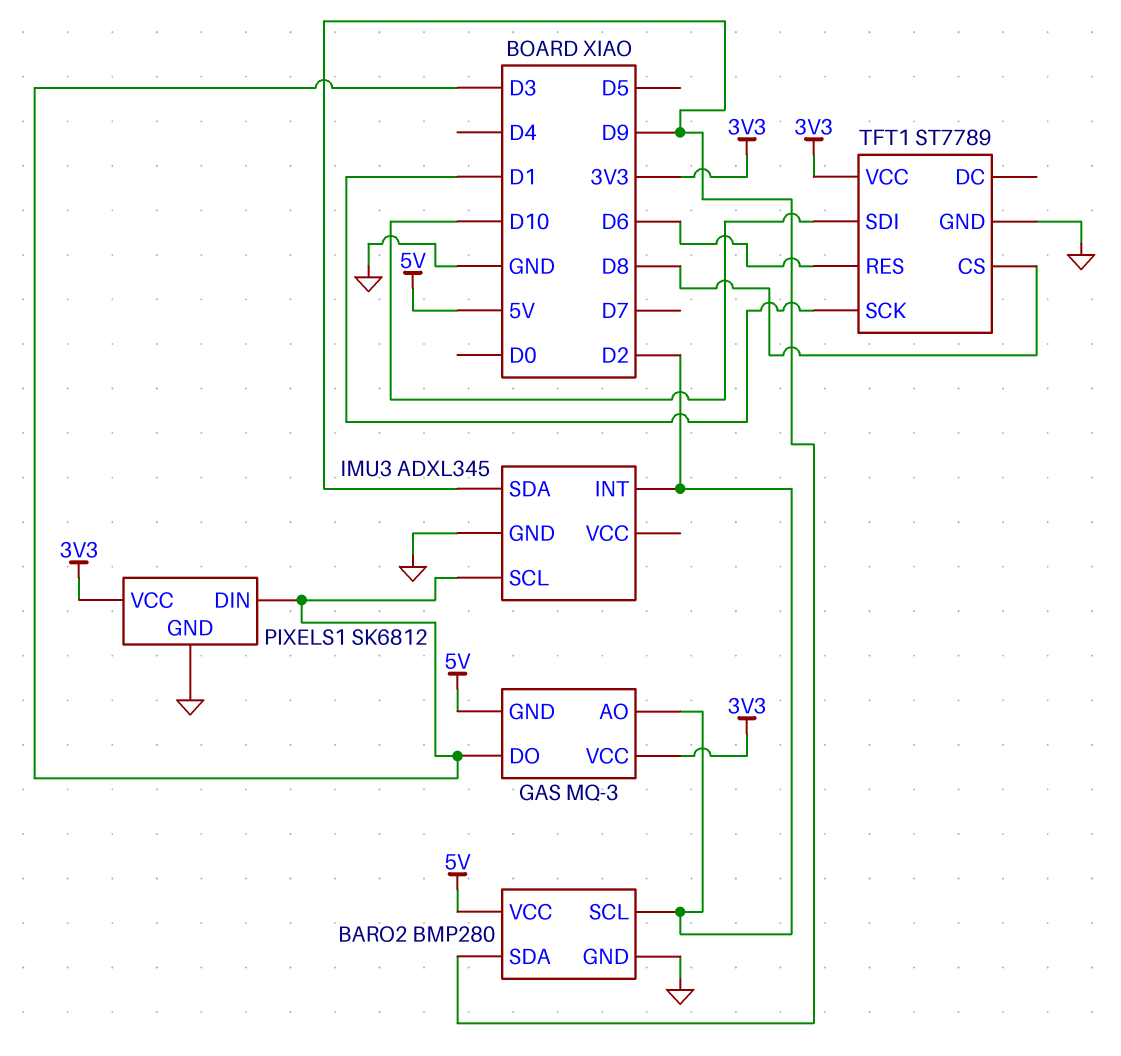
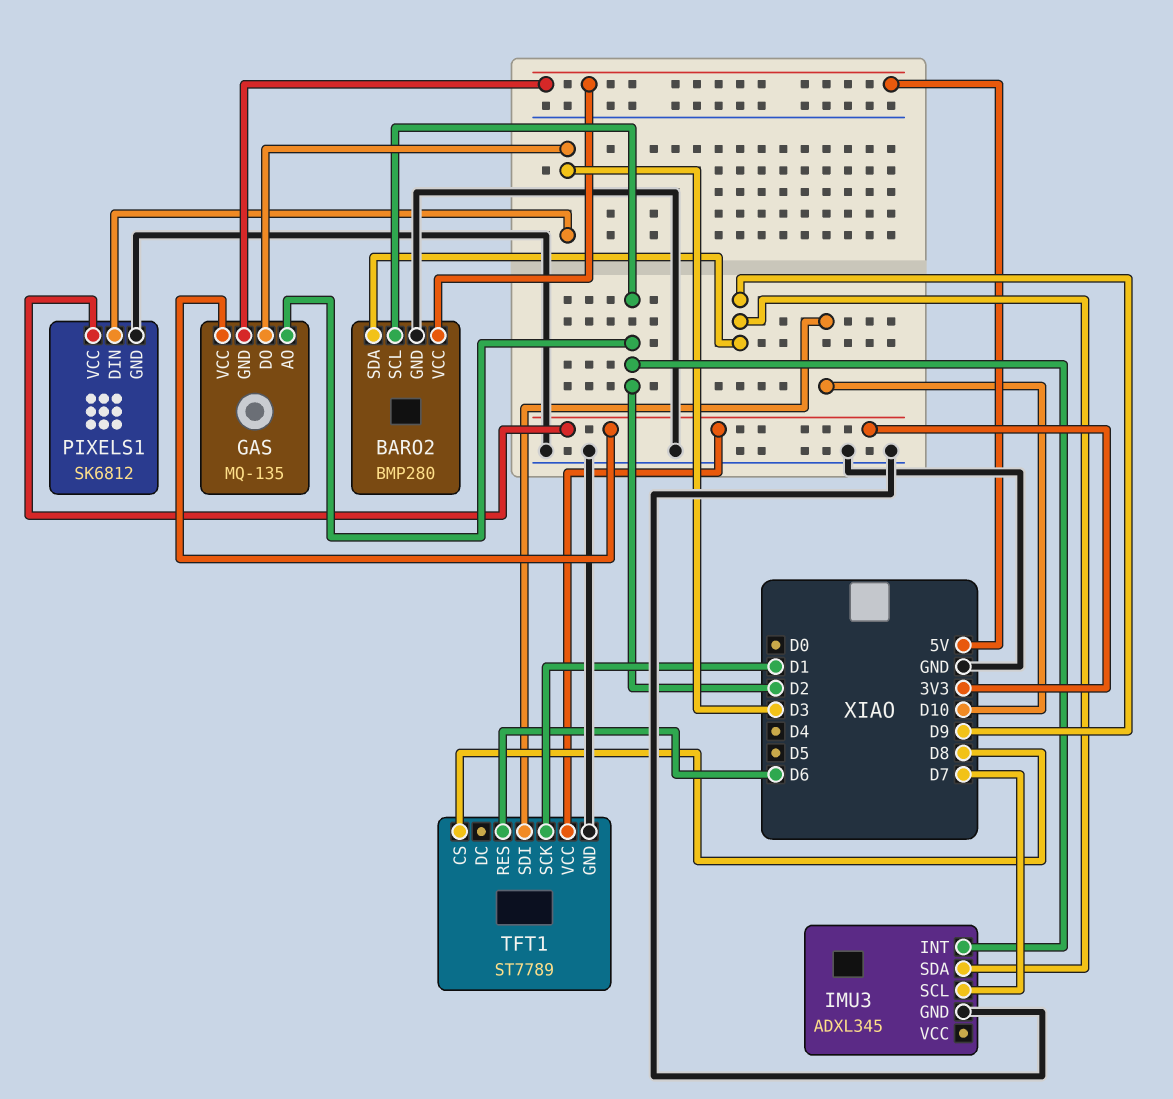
GAS: MQ-3 -> MQ-135
IMU3 pin SCL: D3 -> D7

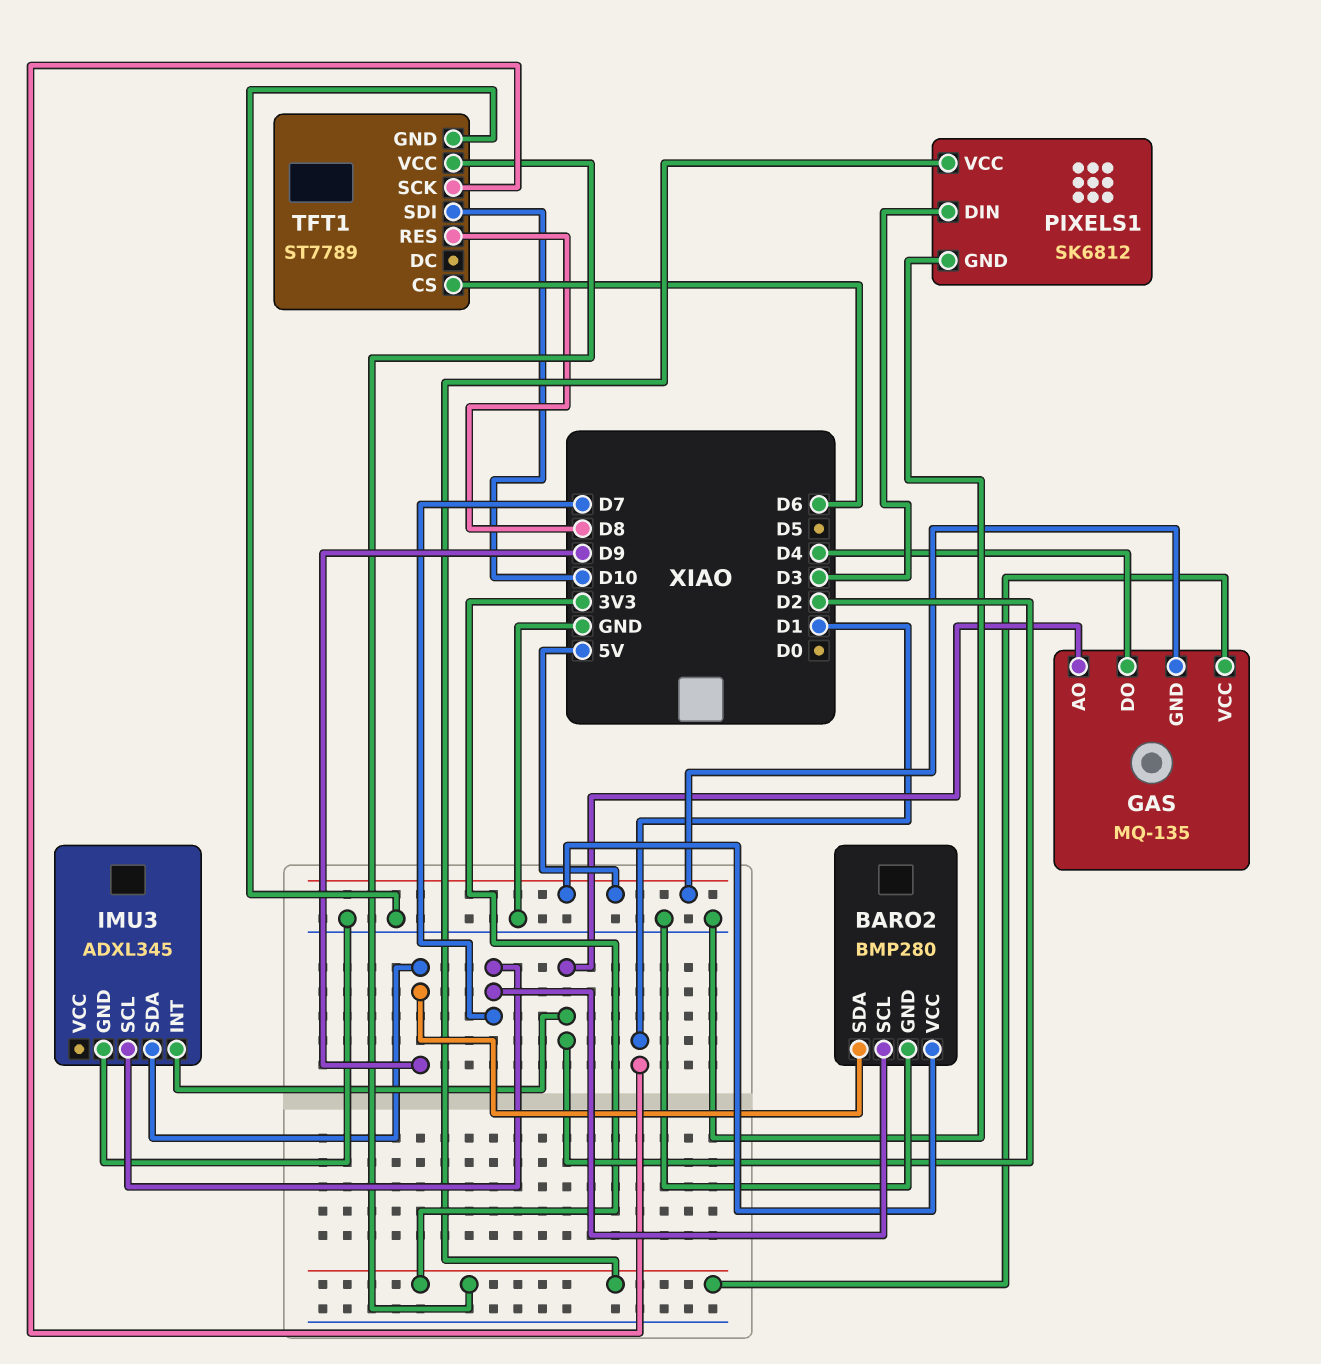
BARO2 pin SCL: D2 -> D7
GAS pin DO: D3 -> D4
TFT1 pin CS: D8 -> D6
TFT1 pin RES: D6 -> D8

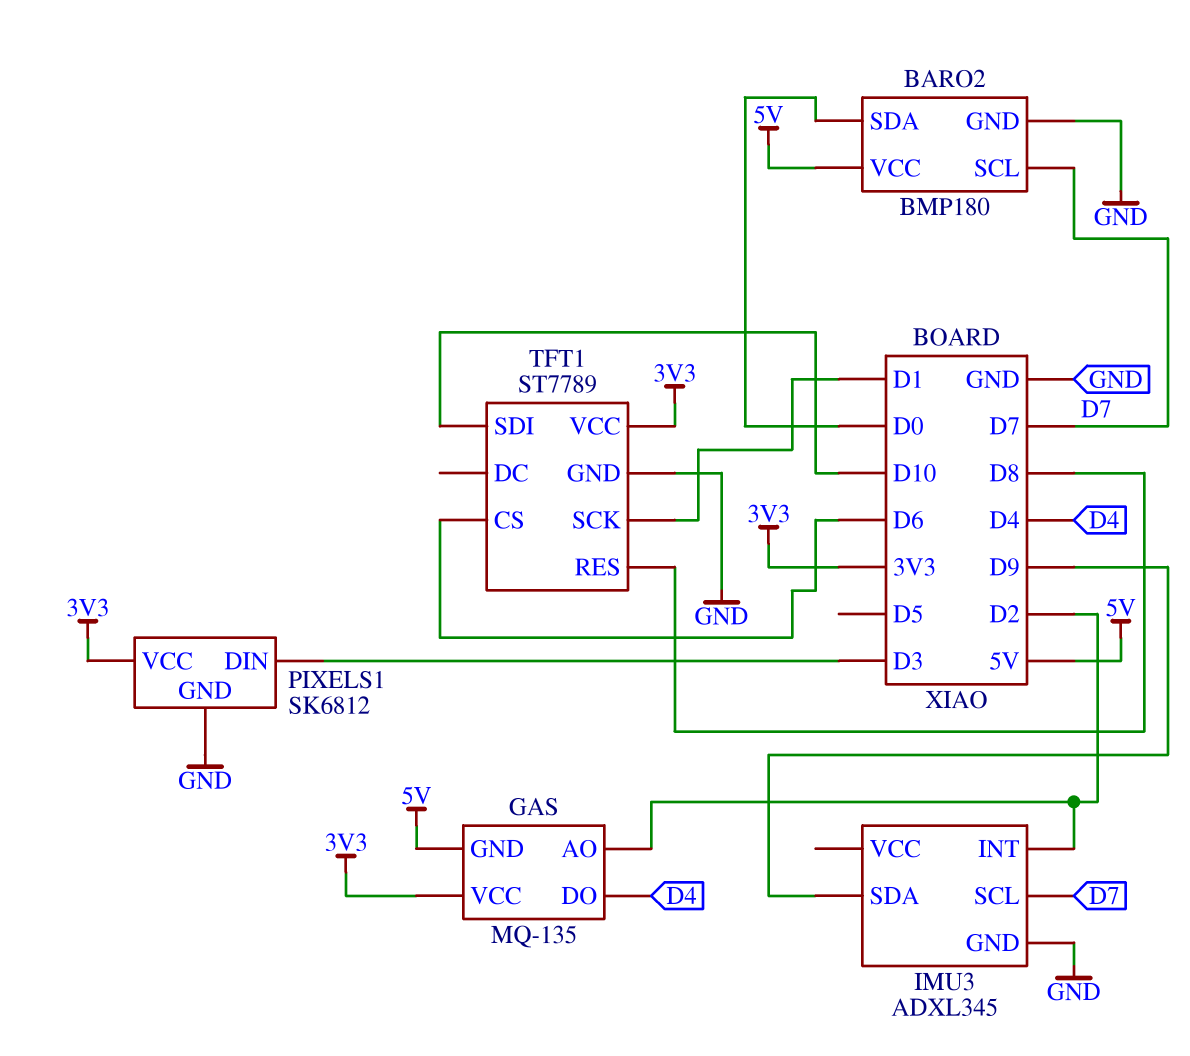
BARO2: BMP280 -> BMP180
BARO2 pin SDA: D9 -> D0

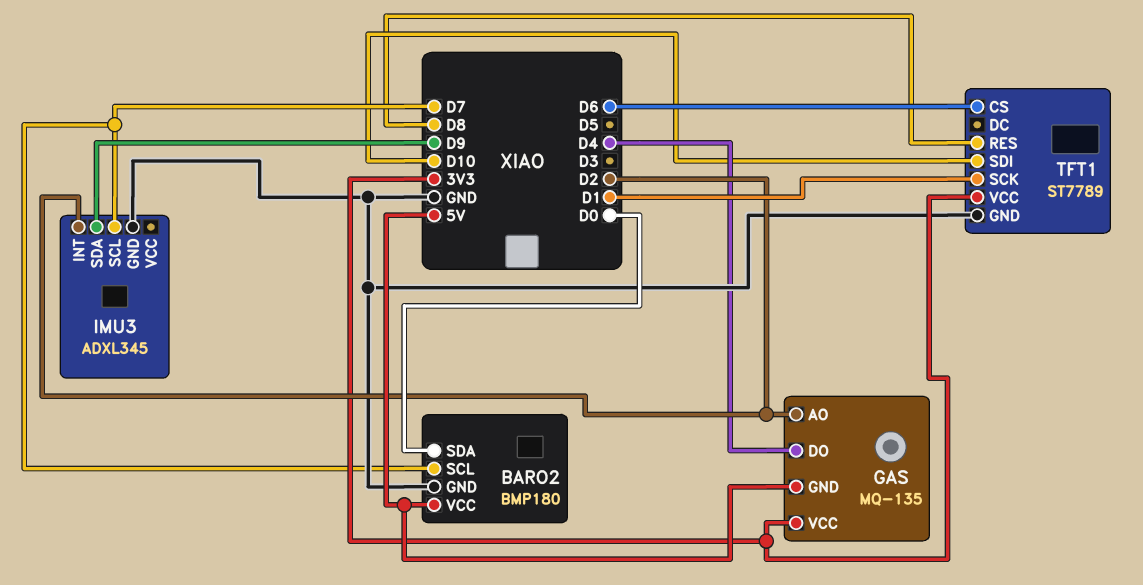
PIXELS1: SK6812 -> none
PIXELS1 pin DIN: D3 -> none
PIXELS1 pin GND: GND -> none
PIXELS1 pin VCC: 3V3 -> none

